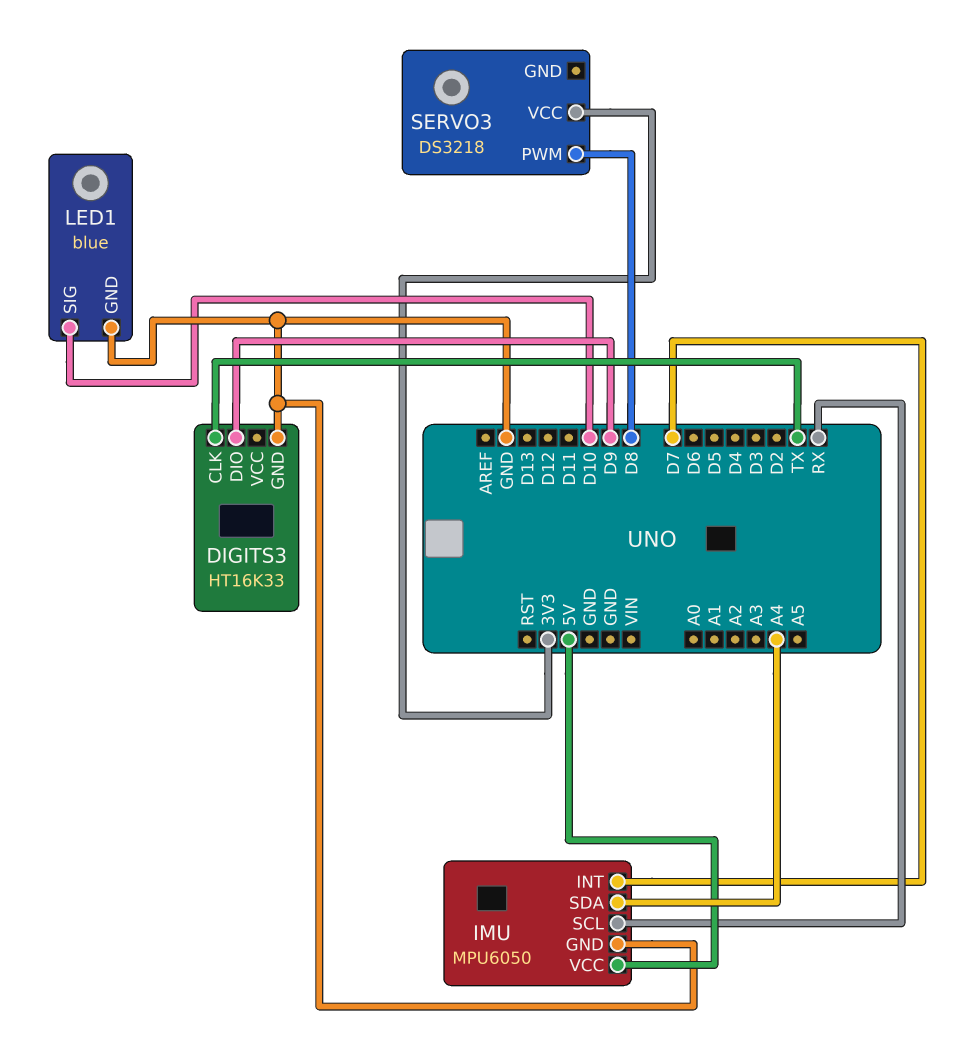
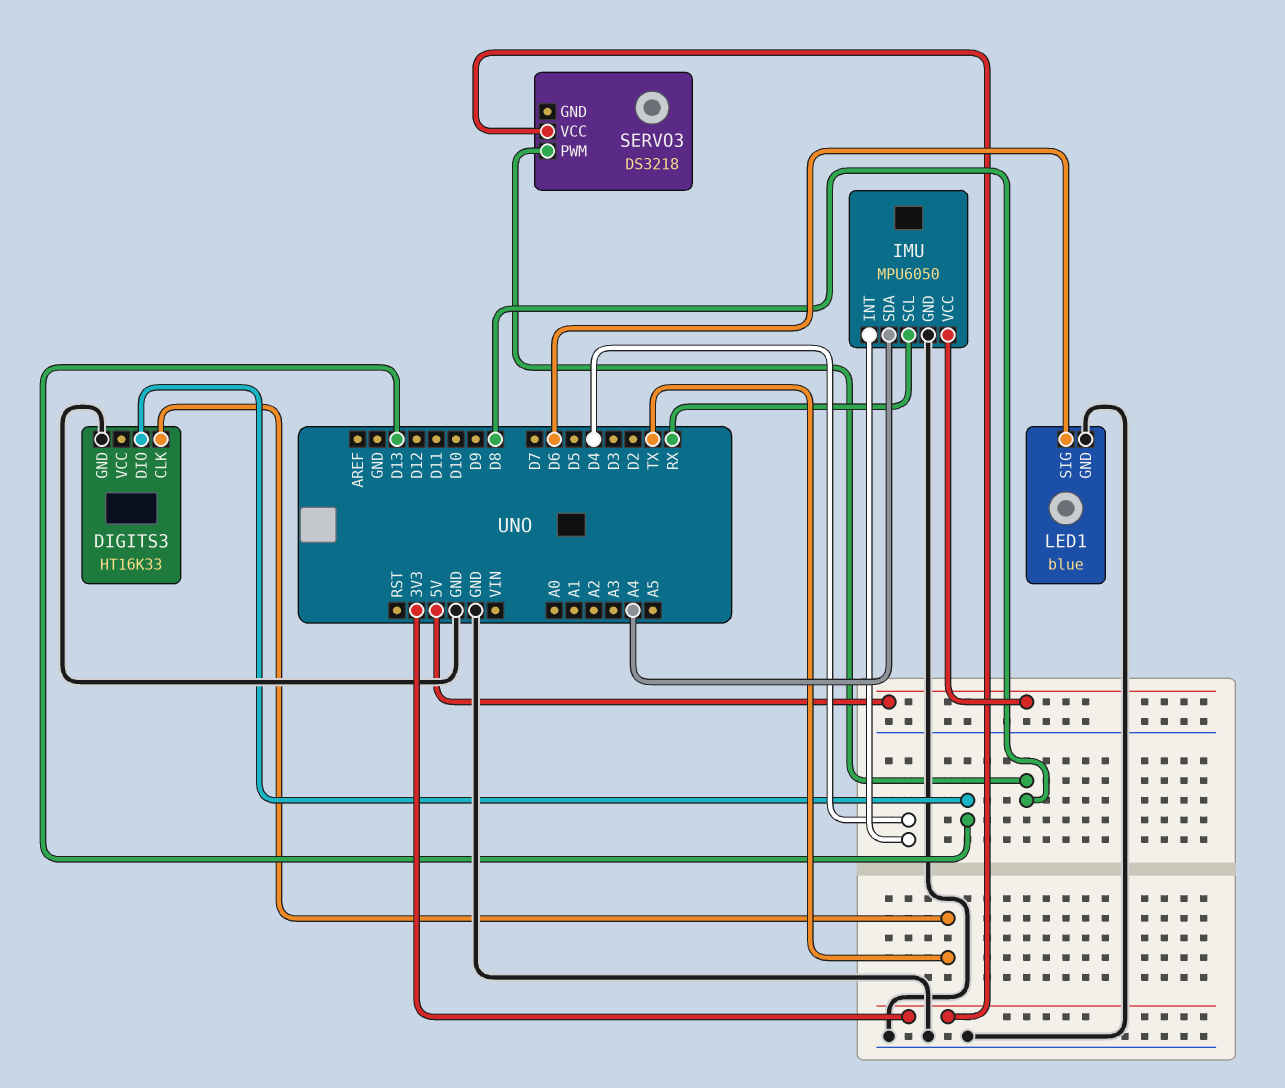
DIGITS3 pin DIO: D9 -> D13
IMU pin INT: D7 -> D4
LED1 pin SIG: D10 -> D6

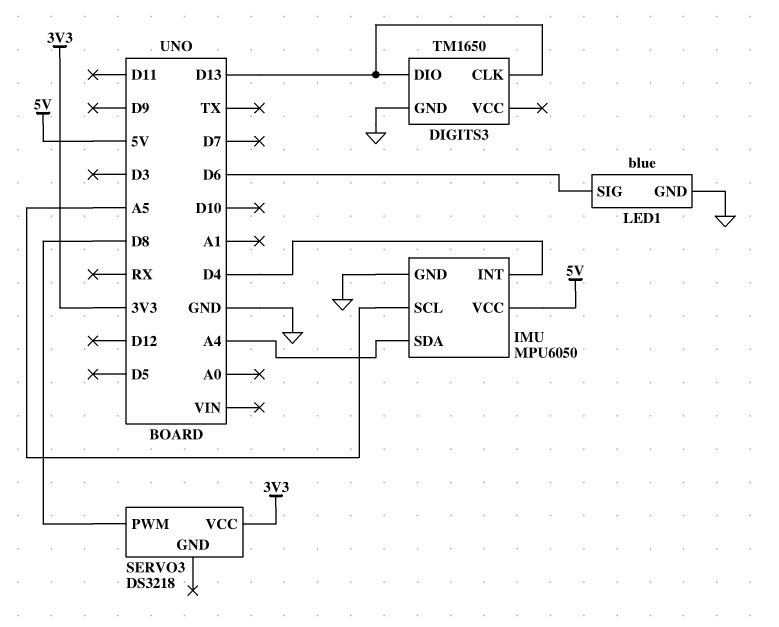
DIGITS3: HT16K33 -> TM1650
DIGITS3 pin CLK: TX -> D13
IMU pin SCL: RX -> A5

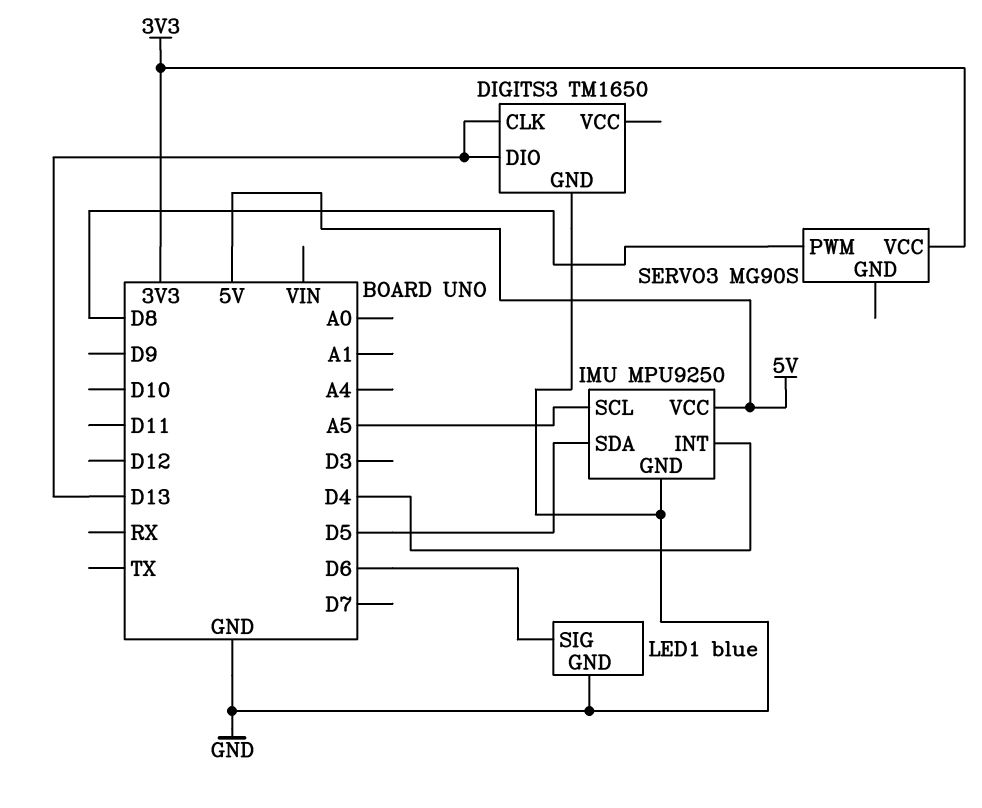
IMU: MPU6050 -> MPU9250
IMU pin SDA: A4 -> D5
SERVO3: DS3218 -> MG90S

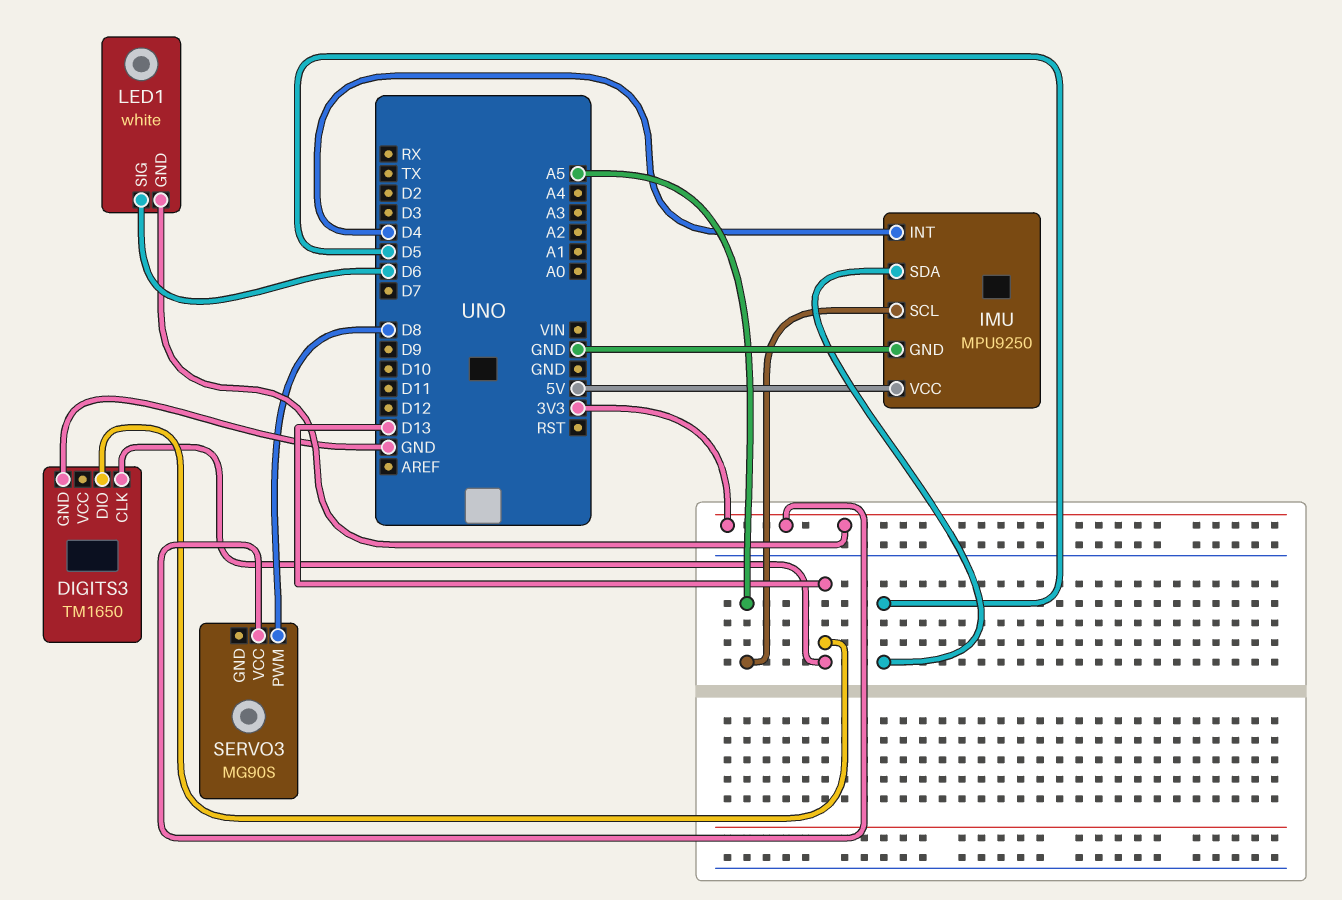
LED1: blue -> white
LED1 pin GND: GND -> 3V3

